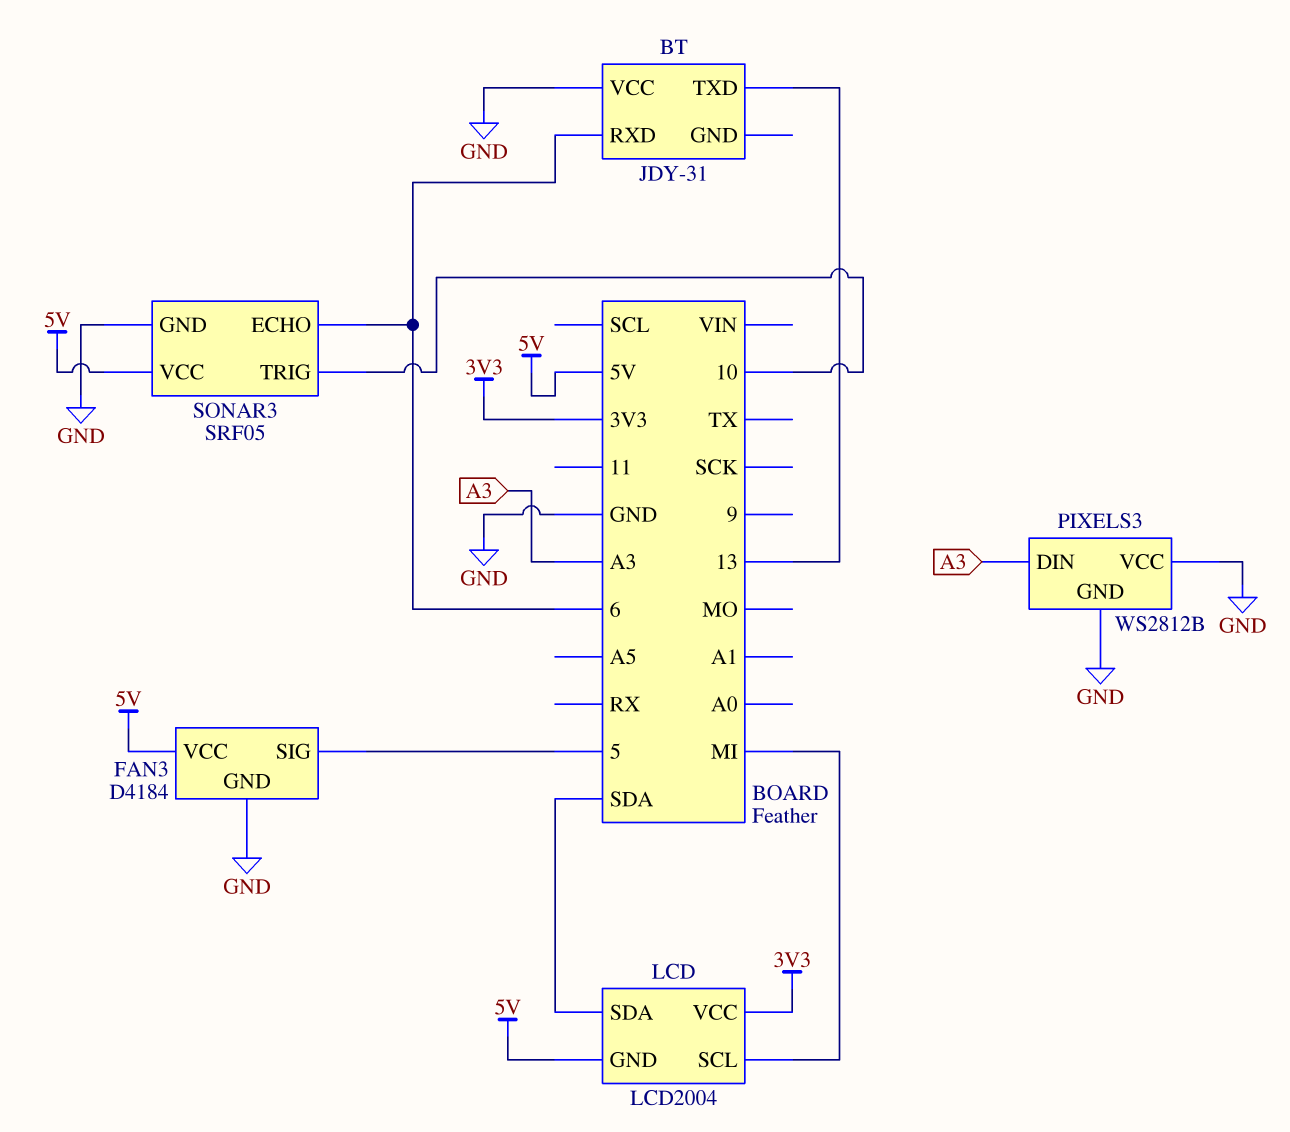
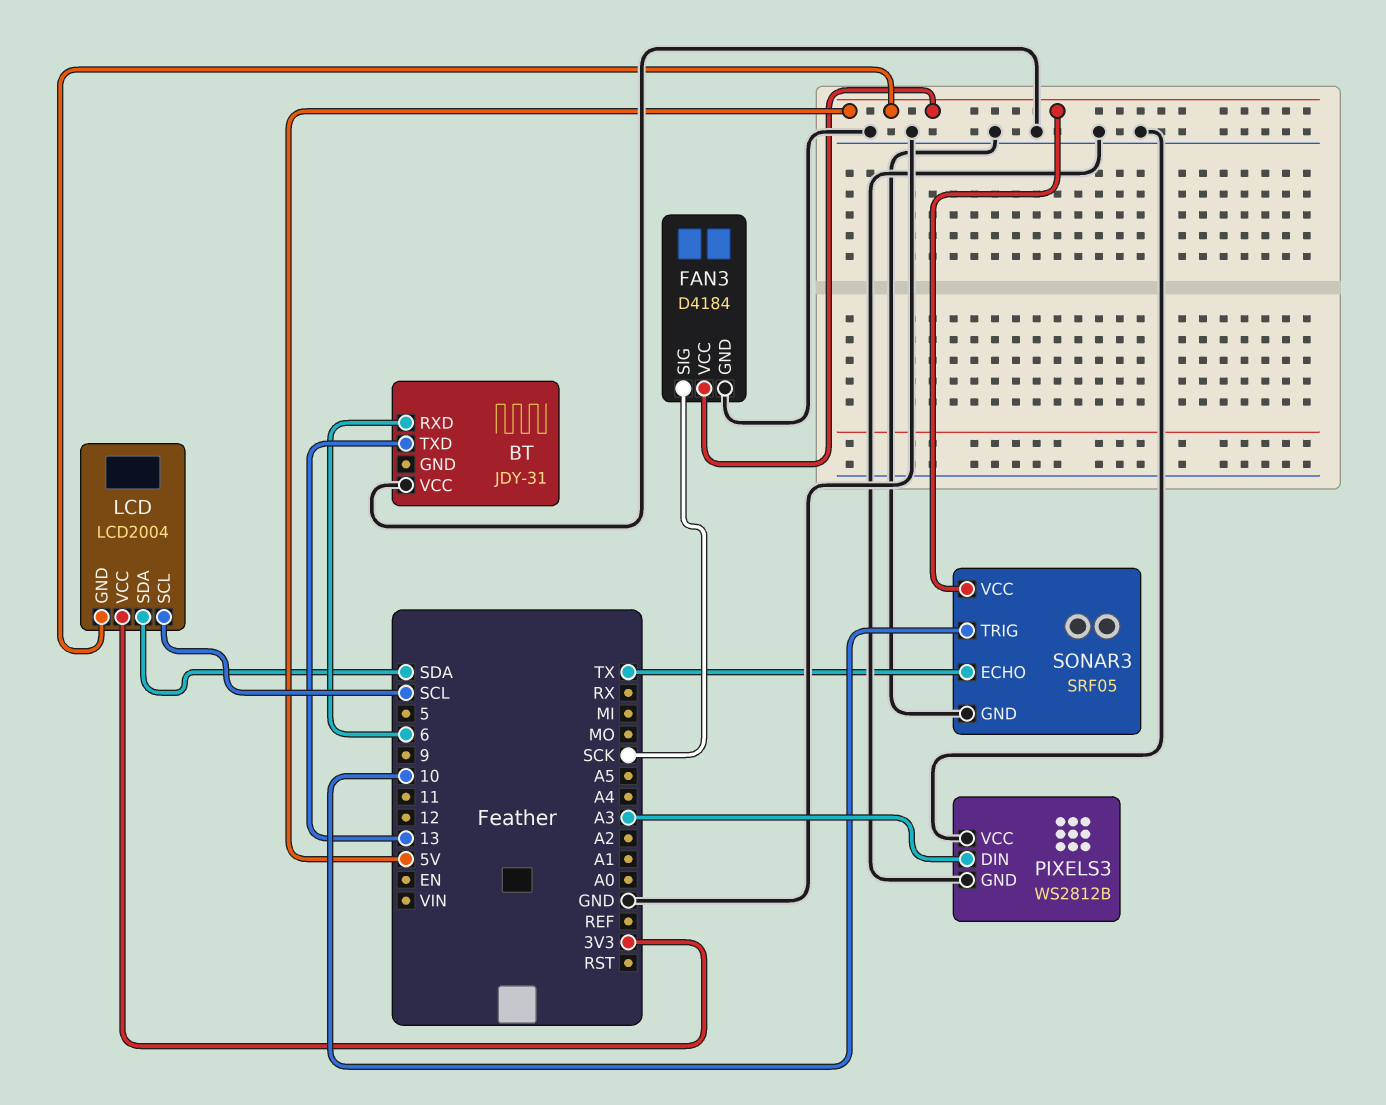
FAN3 pin SIG: 5 -> SCK
LCD pin SCL: MI -> SCL
SONAR3 pin ECHO: 6 -> TX

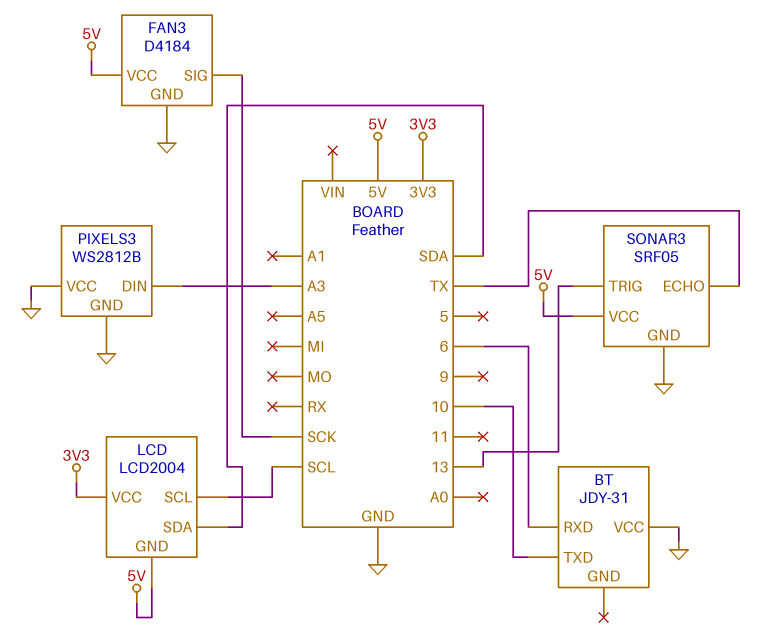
BT pin TXD: 13 -> 10
SONAR3 pin TRIG: 10 -> 13

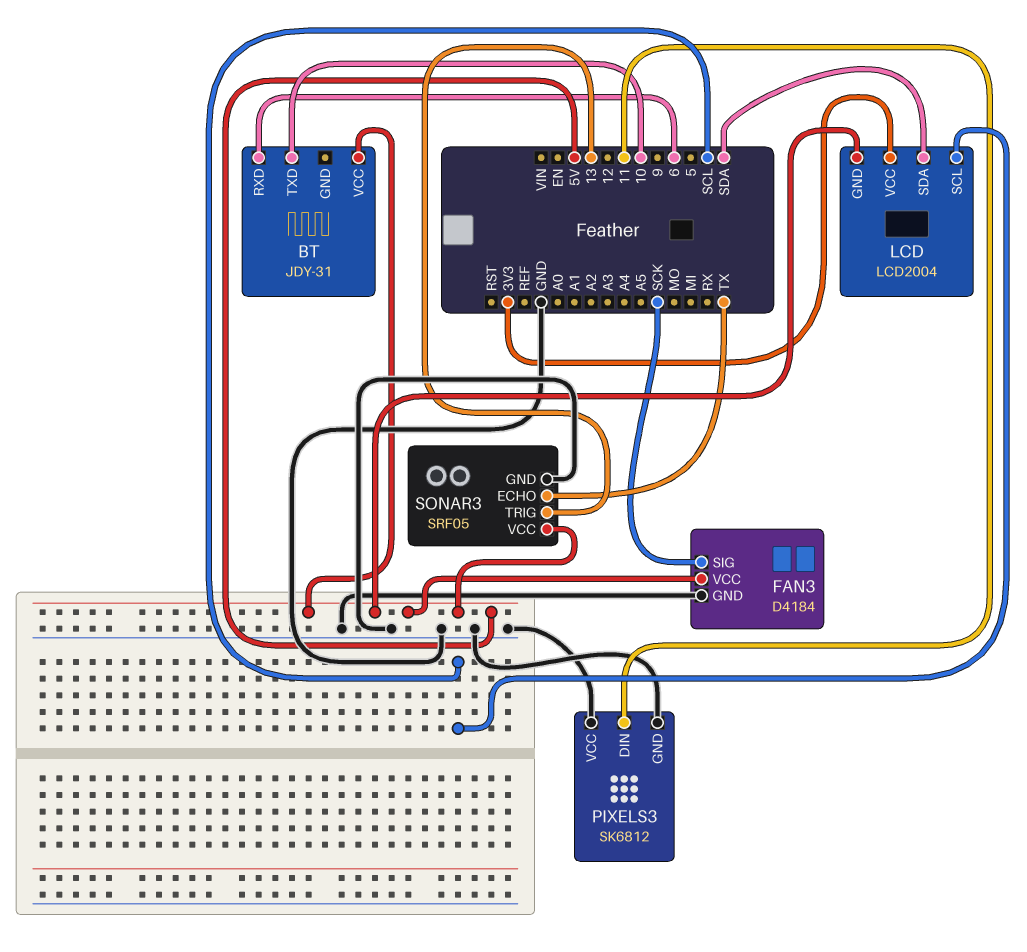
BT pin VCC: GND -> 5V
PIXELS3: WS2812B -> SK6812
PIXELS3 pin DIN: A3 -> 11

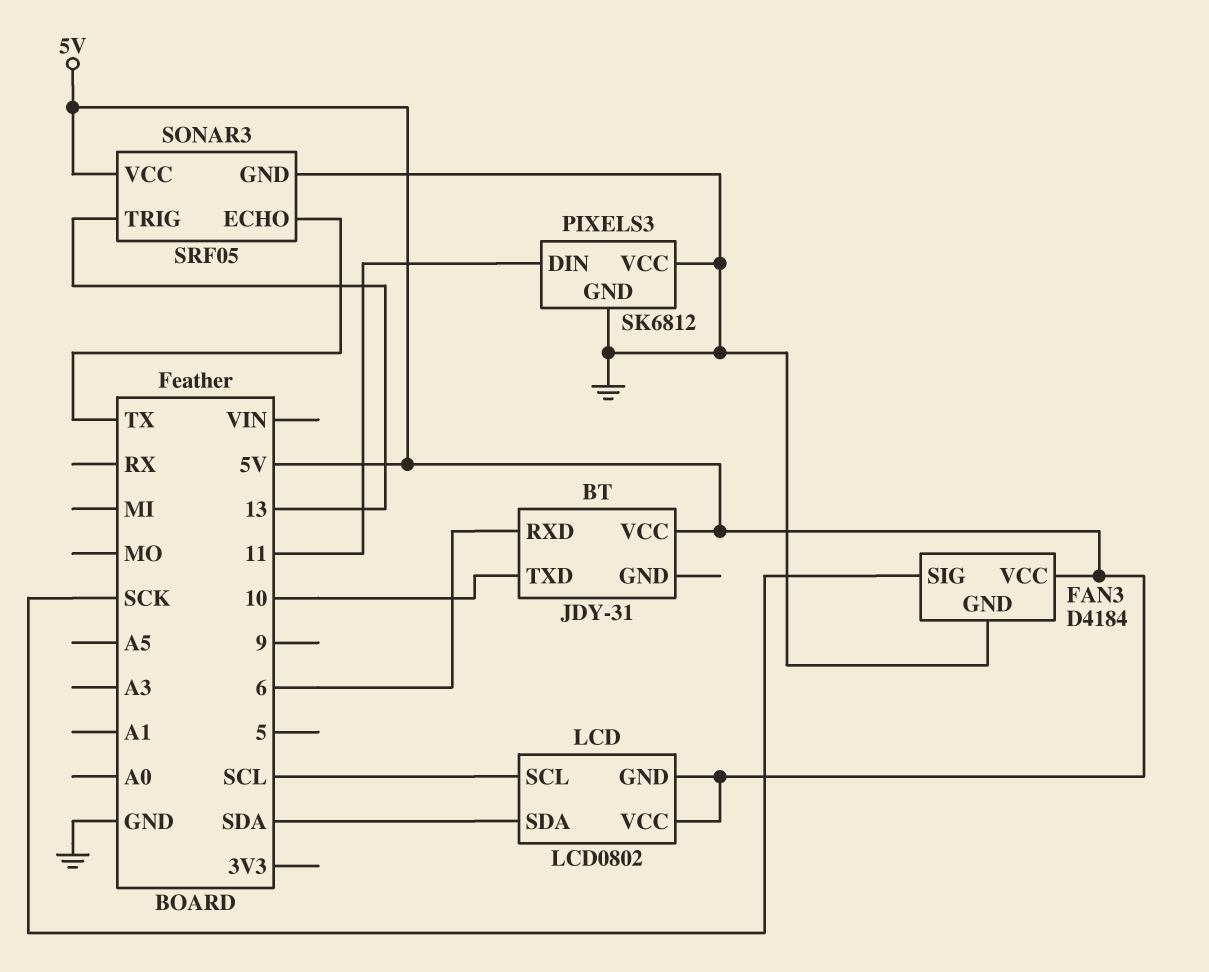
LCD: LCD2004 -> LCD0802
LCD pin VCC: 3V3 -> 5V

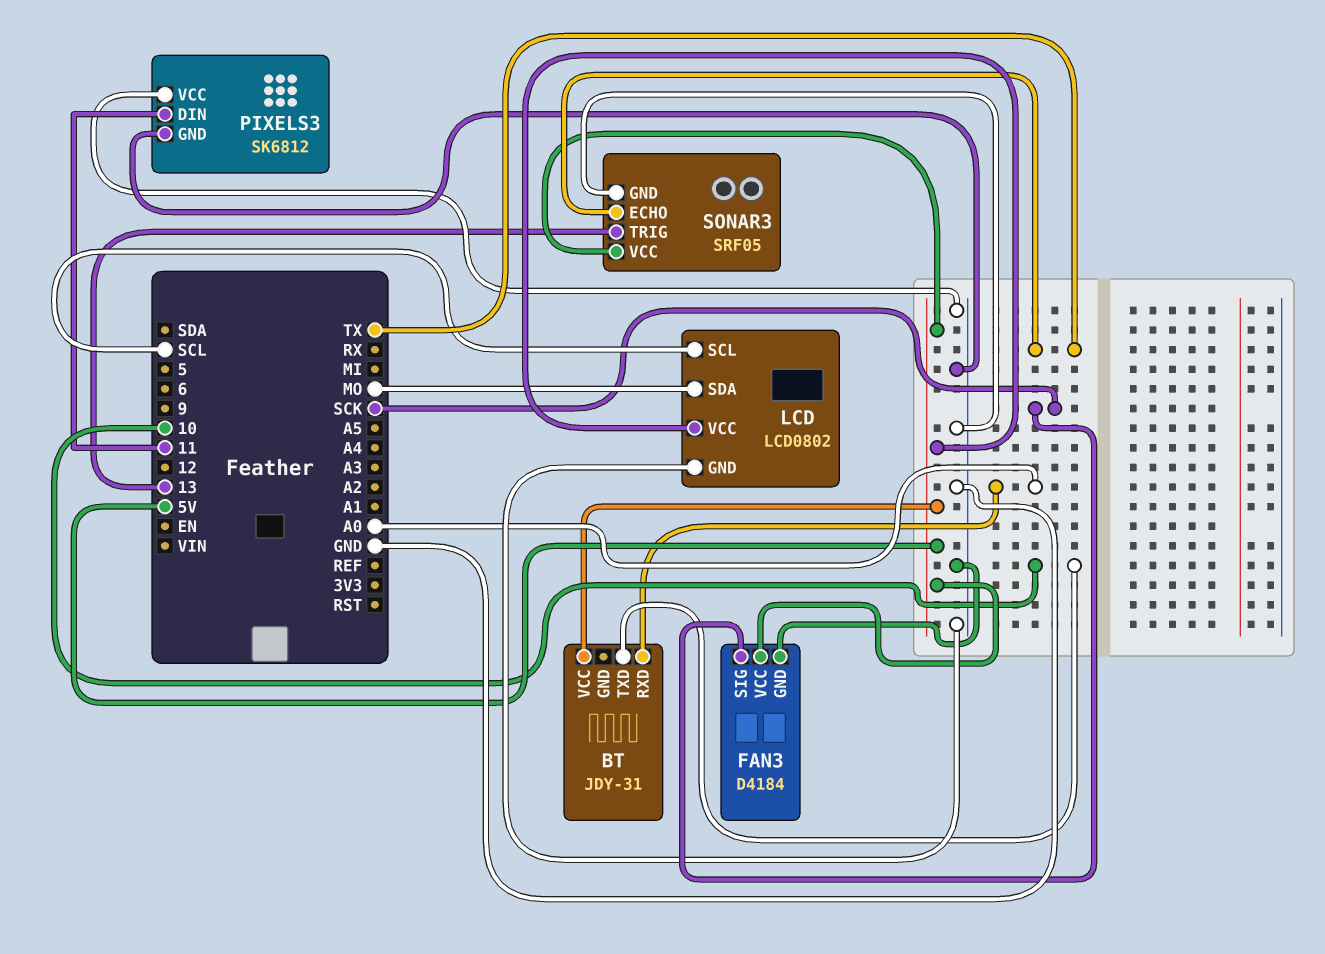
BT pin RXD: 6 -> A0
LCD pin GND: 5V -> GND
LCD pin SDA: SDA -> MO

